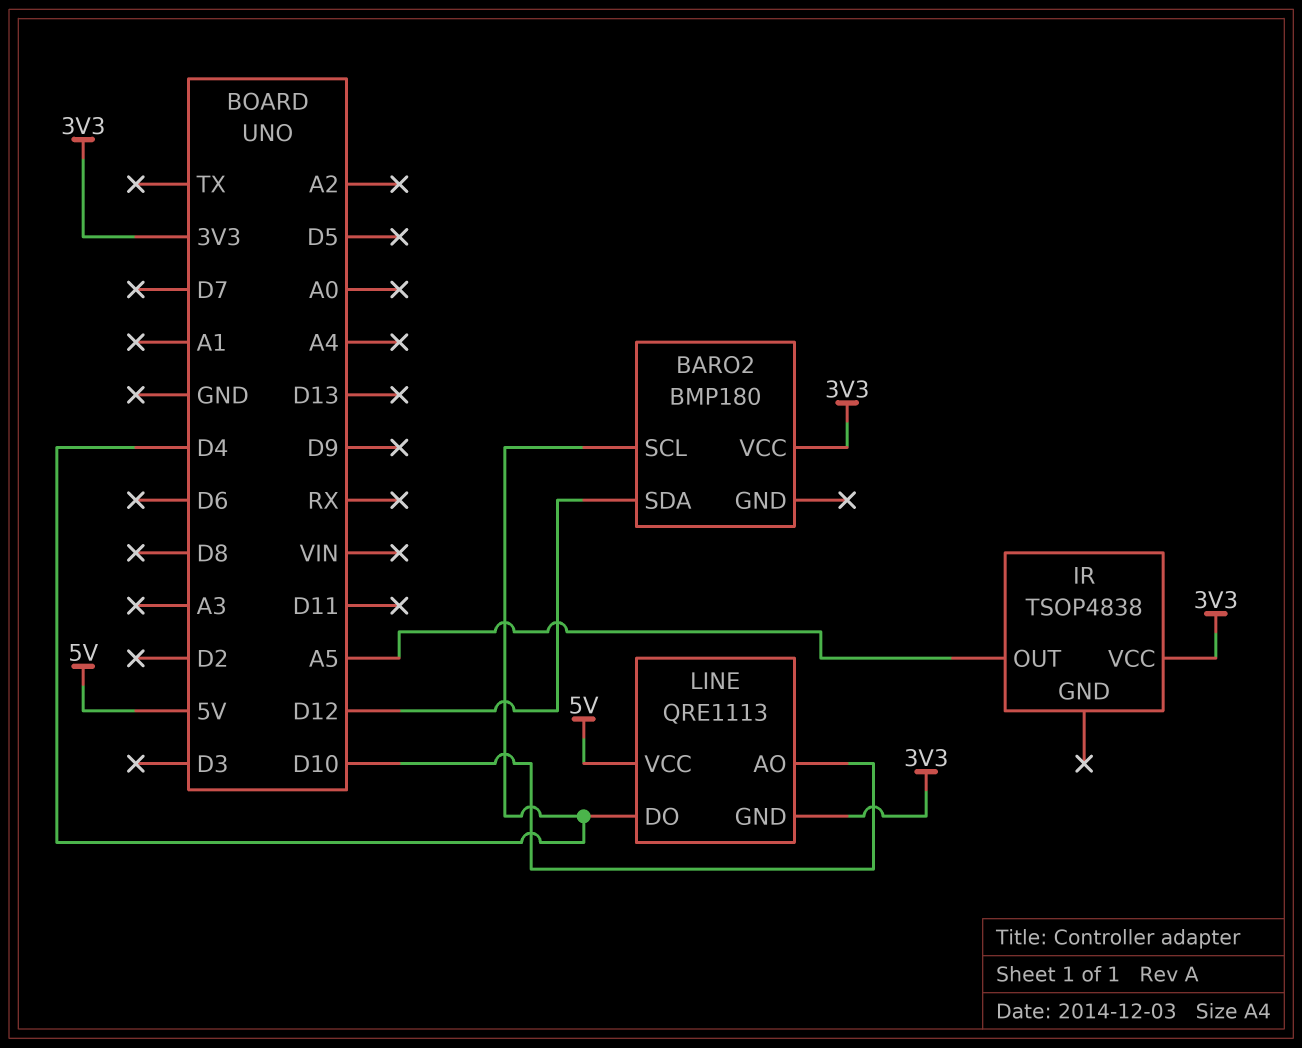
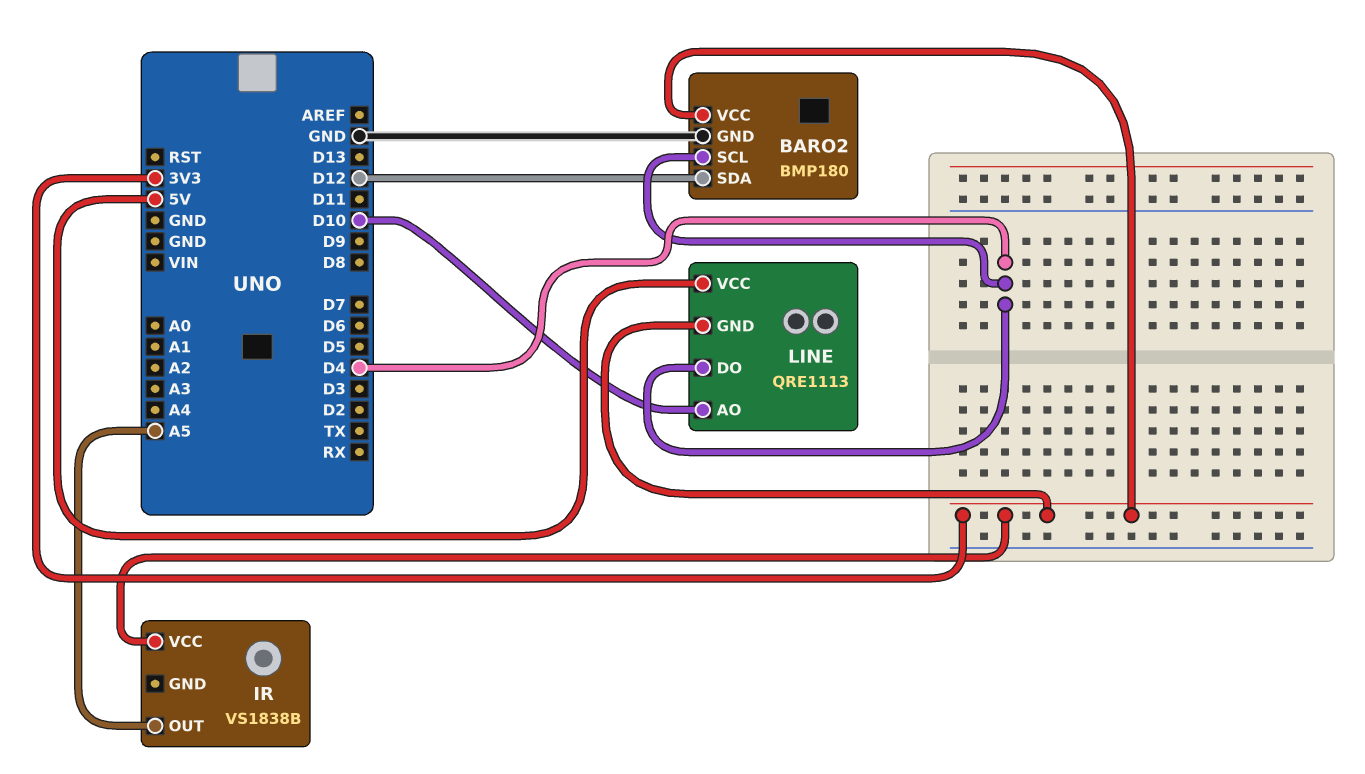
BARO2 pin GND: none -> GND
IR: TSOP4838 -> VS1838B

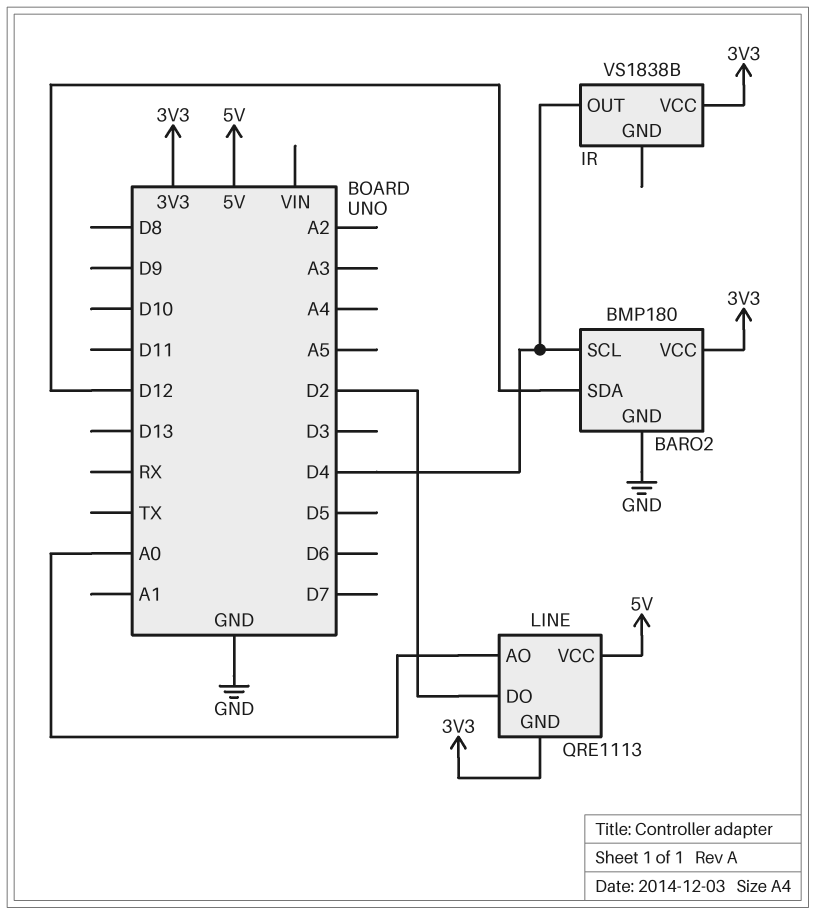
IR pin OUT: A5 -> D4
LINE pin AO: D10 -> A0
LINE pin DO: D4 -> D2

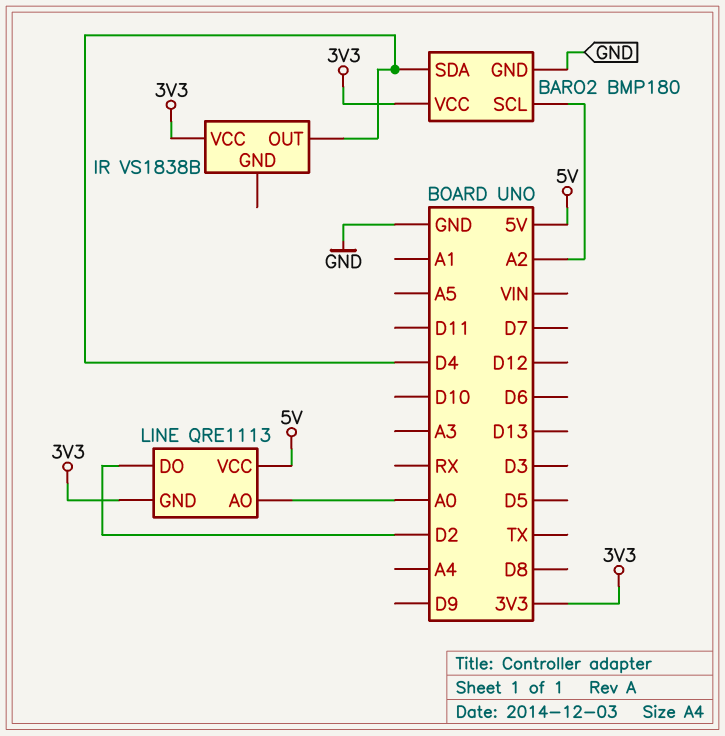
BARO2 pin SCL: D4 -> A2
BARO2 pin SDA: D12 -> D4

